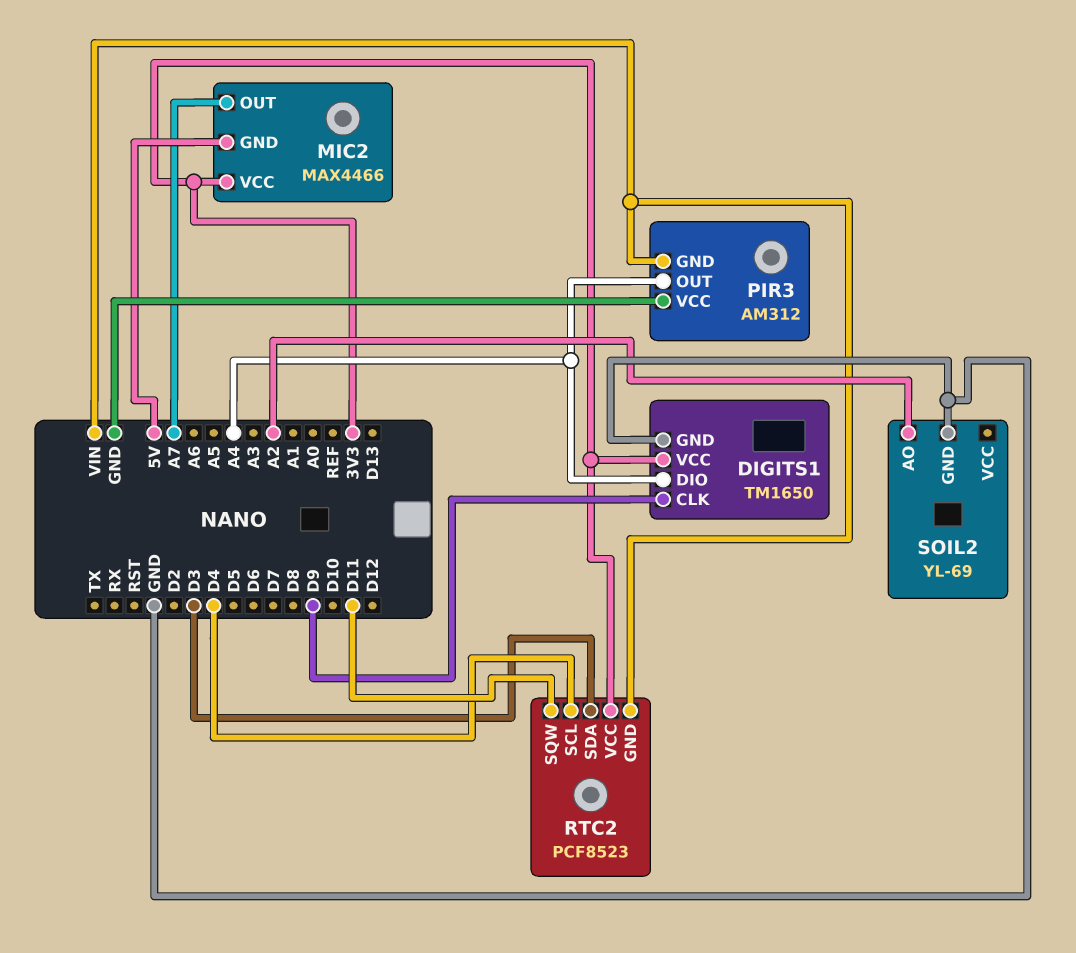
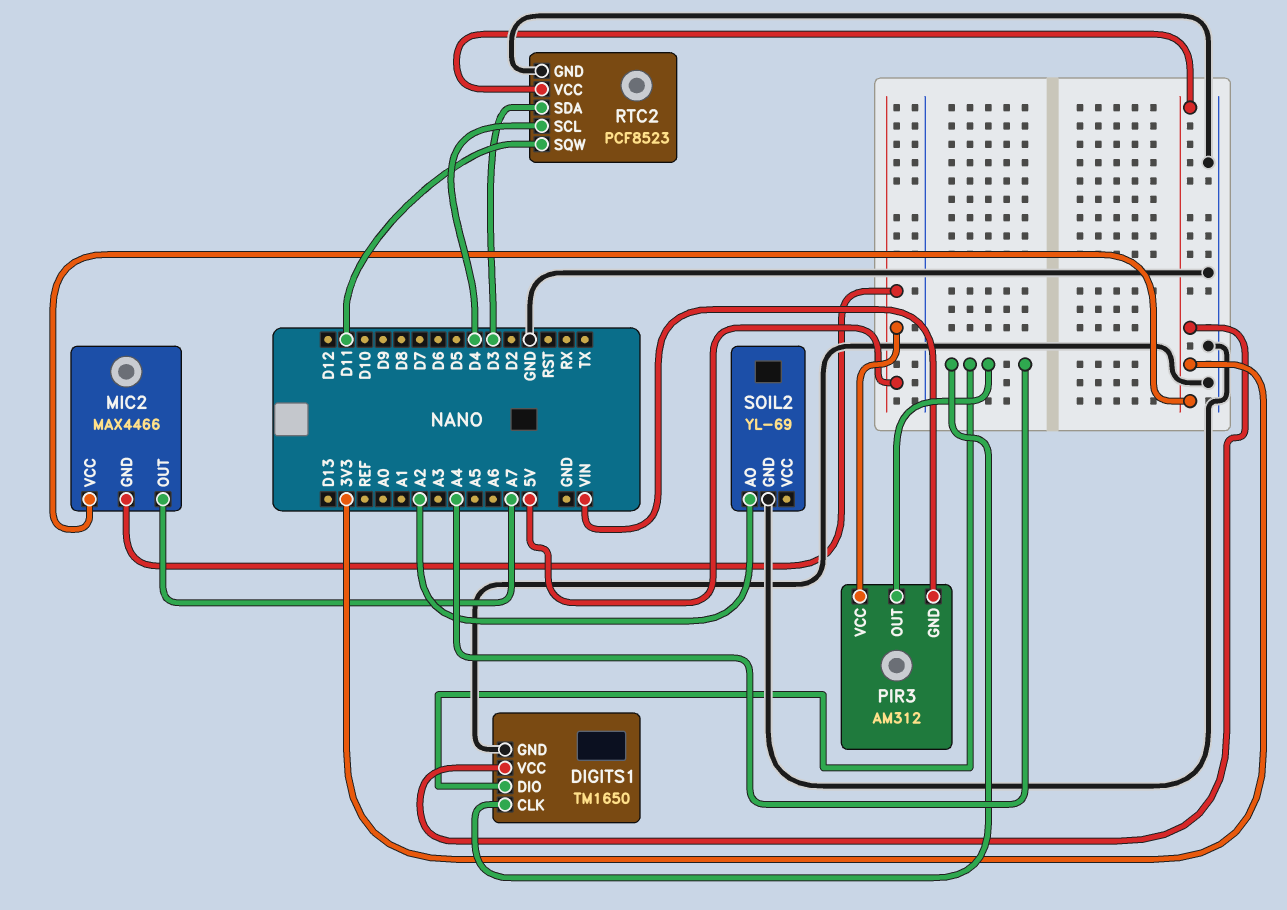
DIGITS1 pin CLK: D9 -> A4
PIR3 pin VCC: GND -> 5V
RTC2 pin GND: VIN -> GND

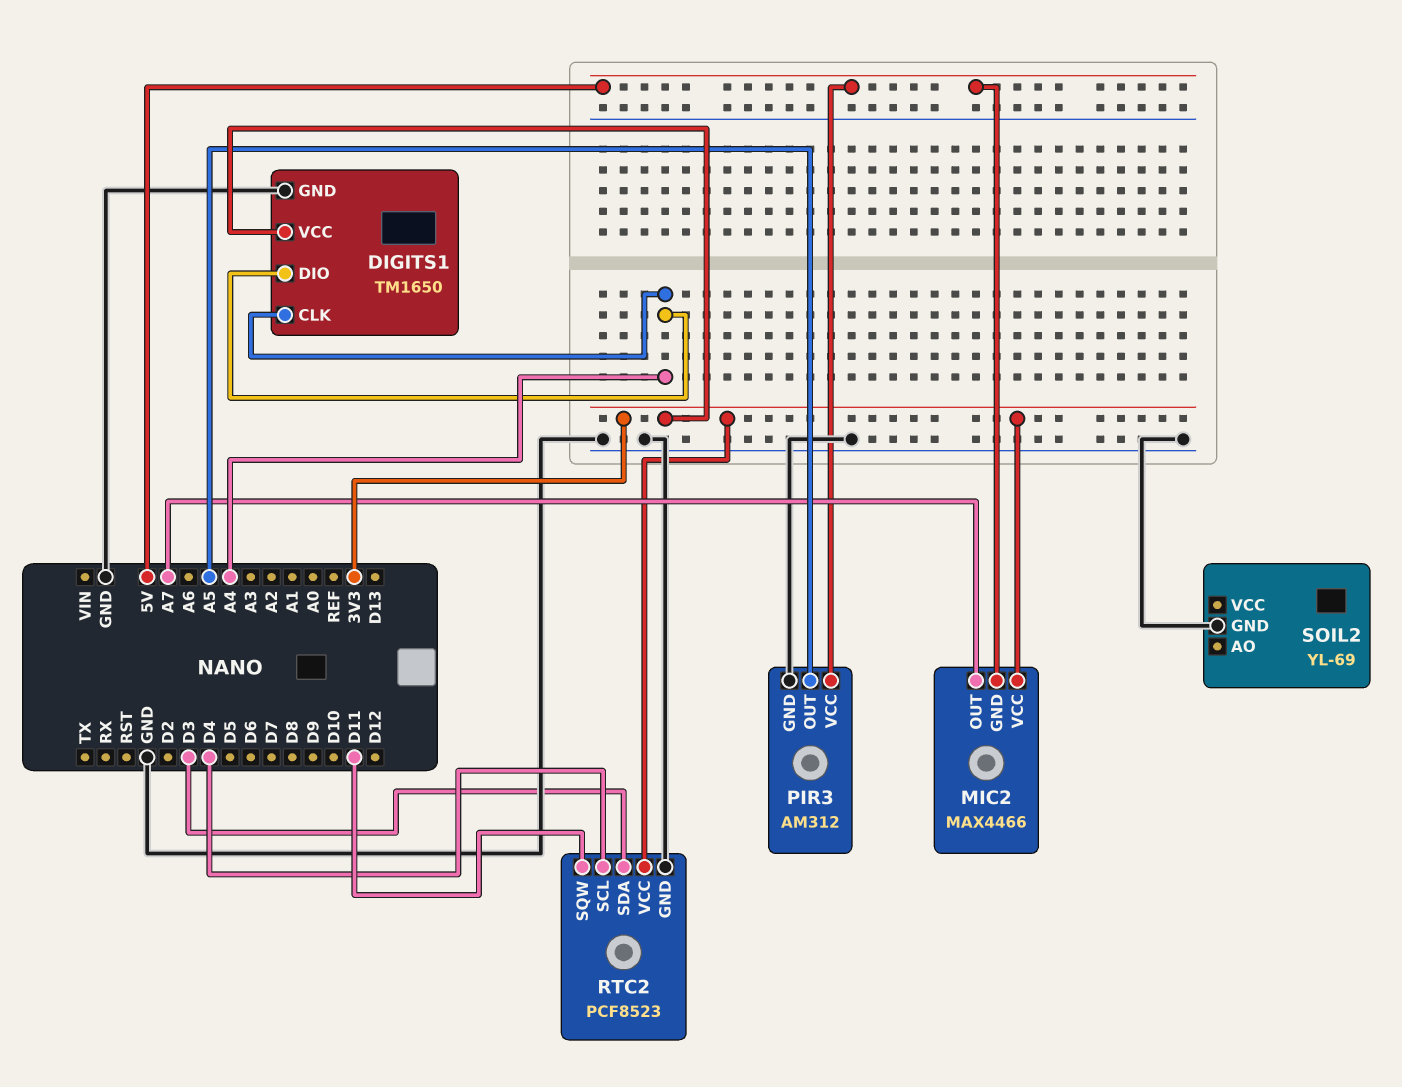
PIR3 pin GND: VIN -> GND
PIR3 pin OUT: A4 -> A5
SOIL2 pin AO: A2 -> none

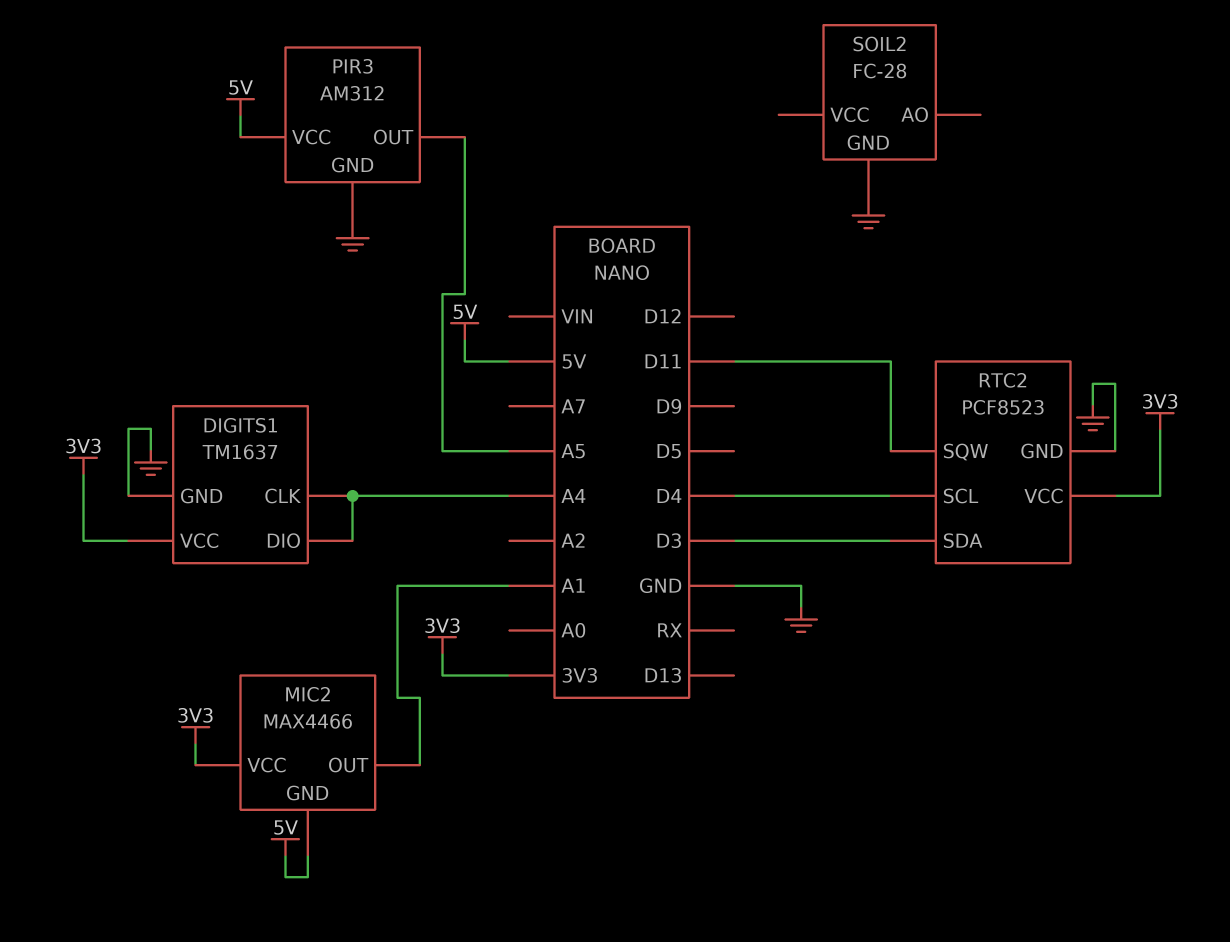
DIGITS1: TM1650 -> TM1637
MIC2 pin OUT: A7 -> A1
SOIL2: YL-69 -> FC-28

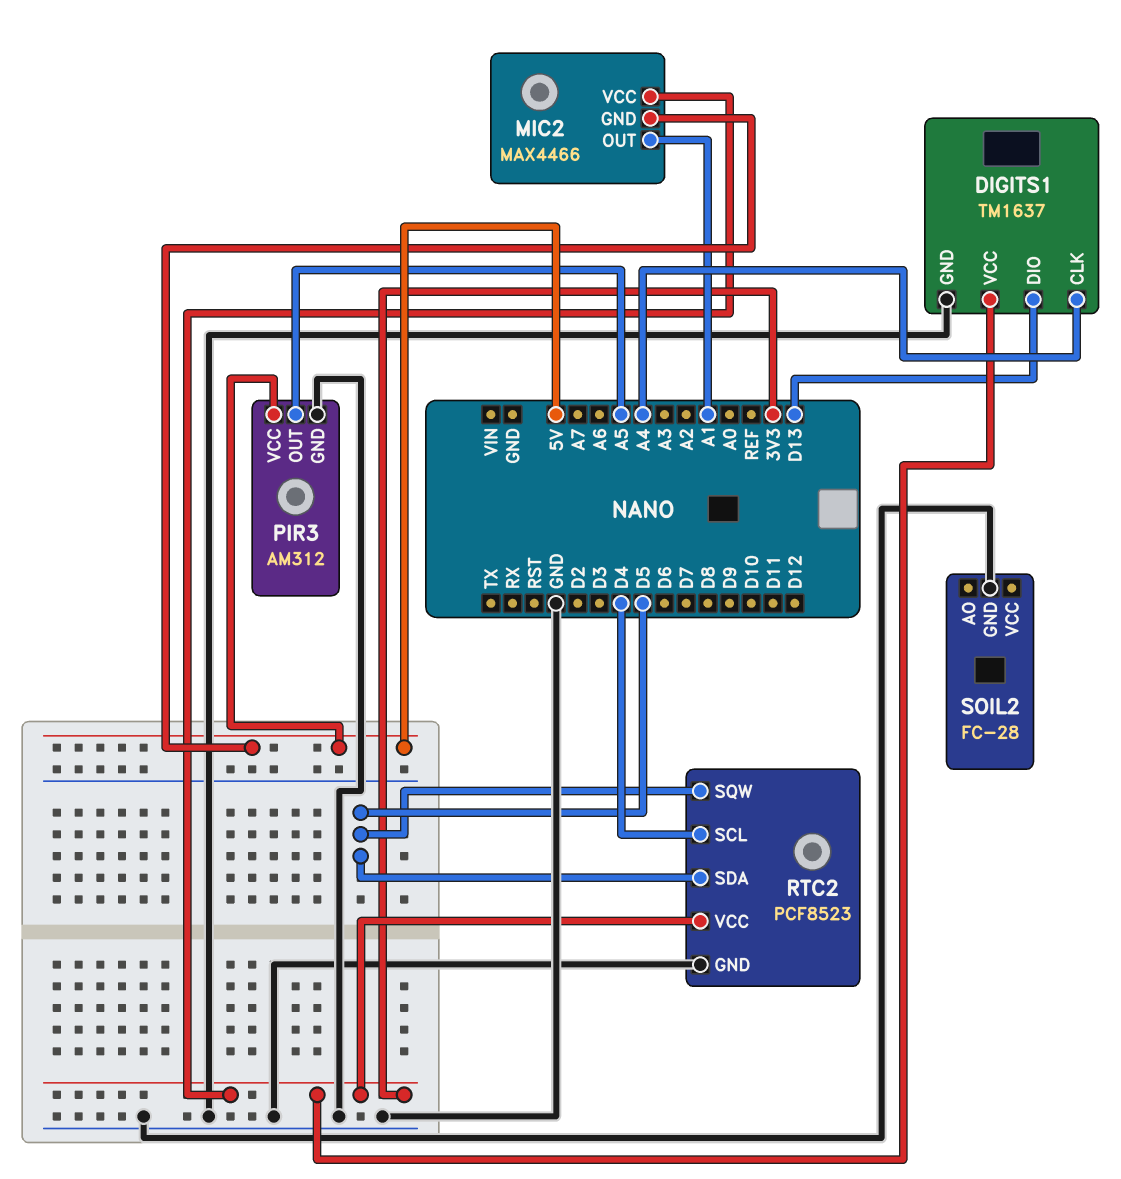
DIGITS1 pin DIO: A4 -> D13
RTC2 pin SDA: D3 -> D5
RTC2 pin SQW: D11 -> D5

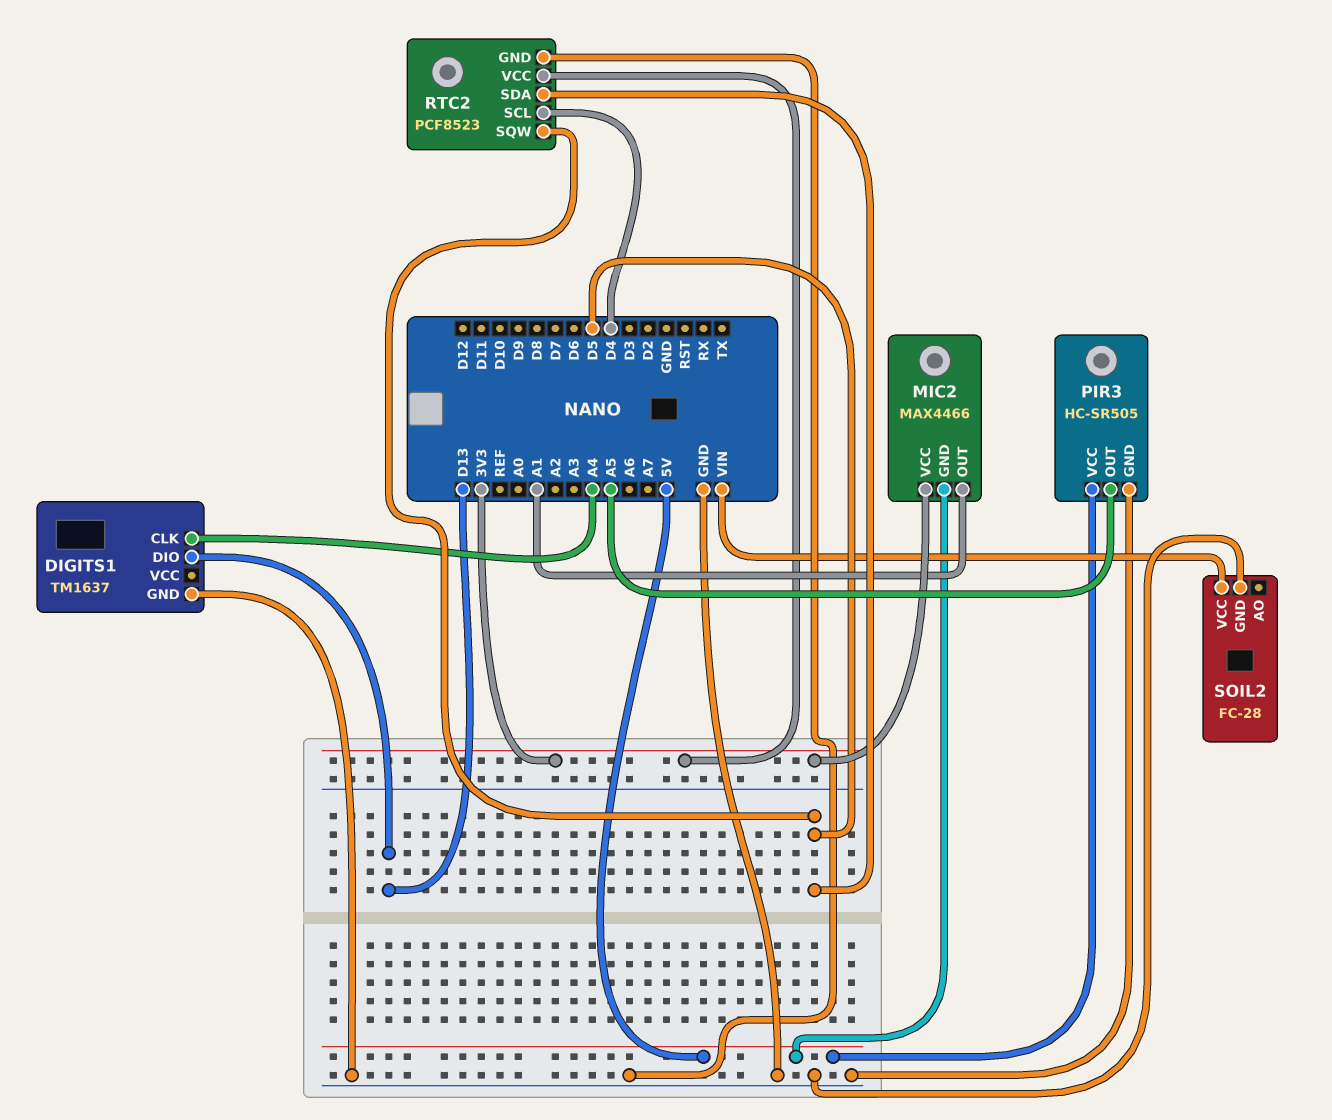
DIGITS1 pin VCC: 3V3 -> none
PIR3: AM312 -> HC-SR505
SOIL2 pin VCC: none -> VIN

